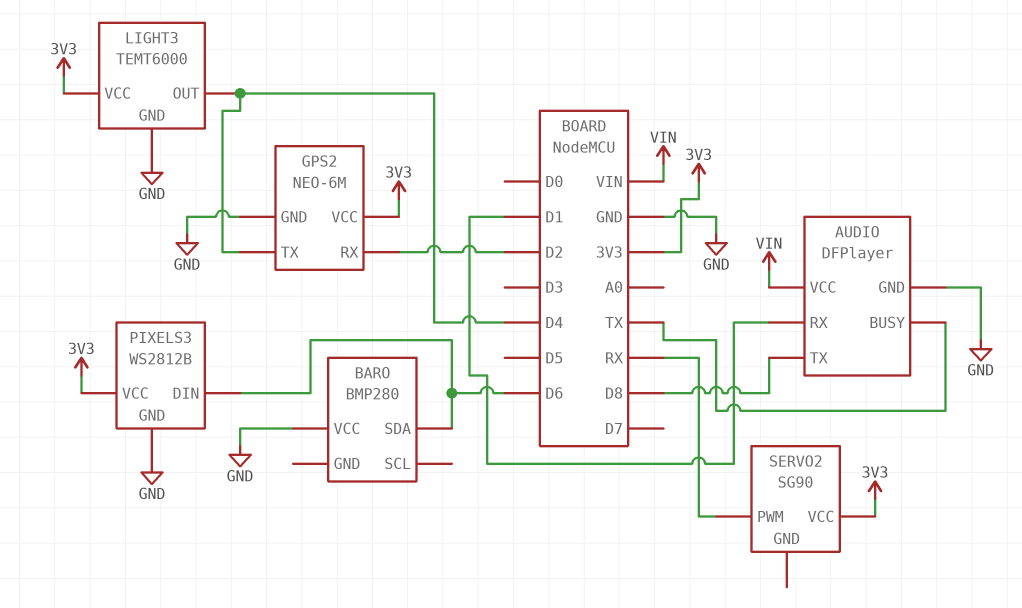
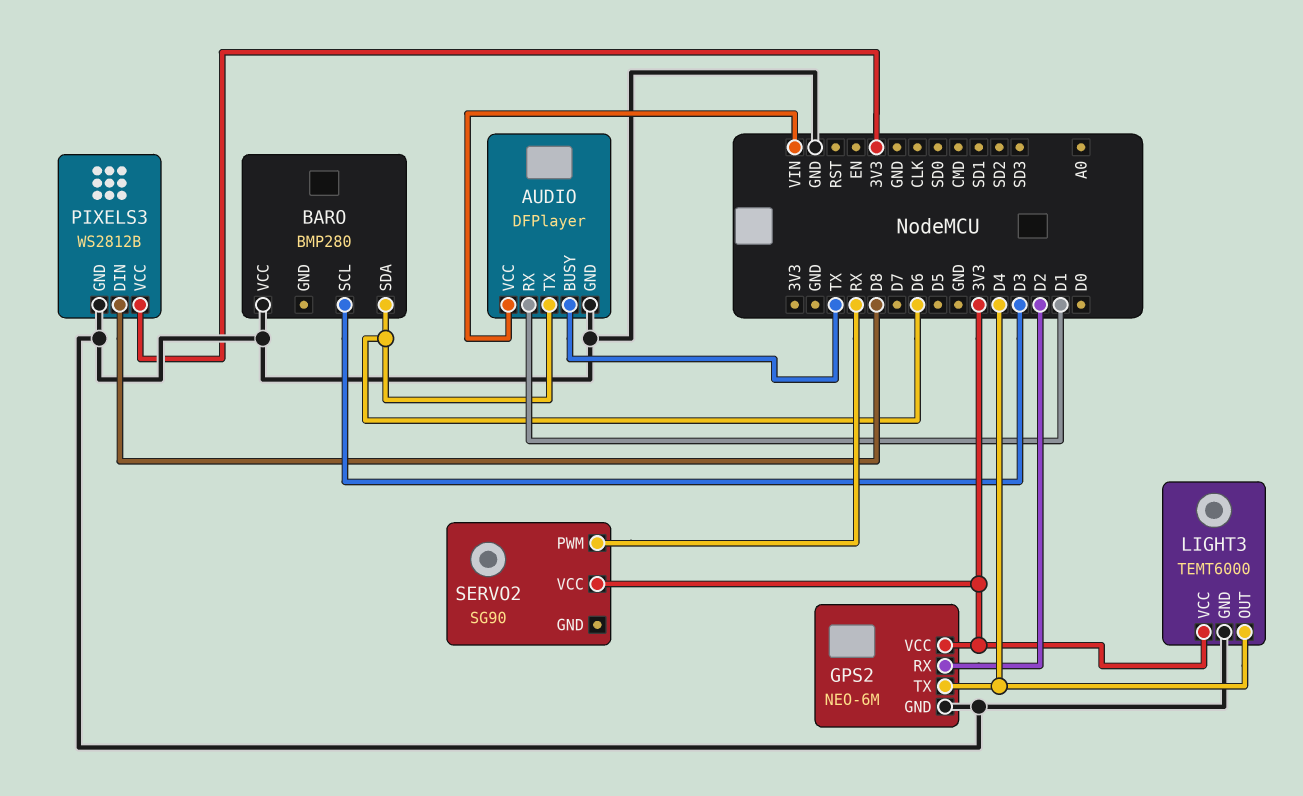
AUDIO pin TX: D8 -> D6
BARO pin SCL: none -> D3
PIXELS3 pin DIN: D6 -> D8

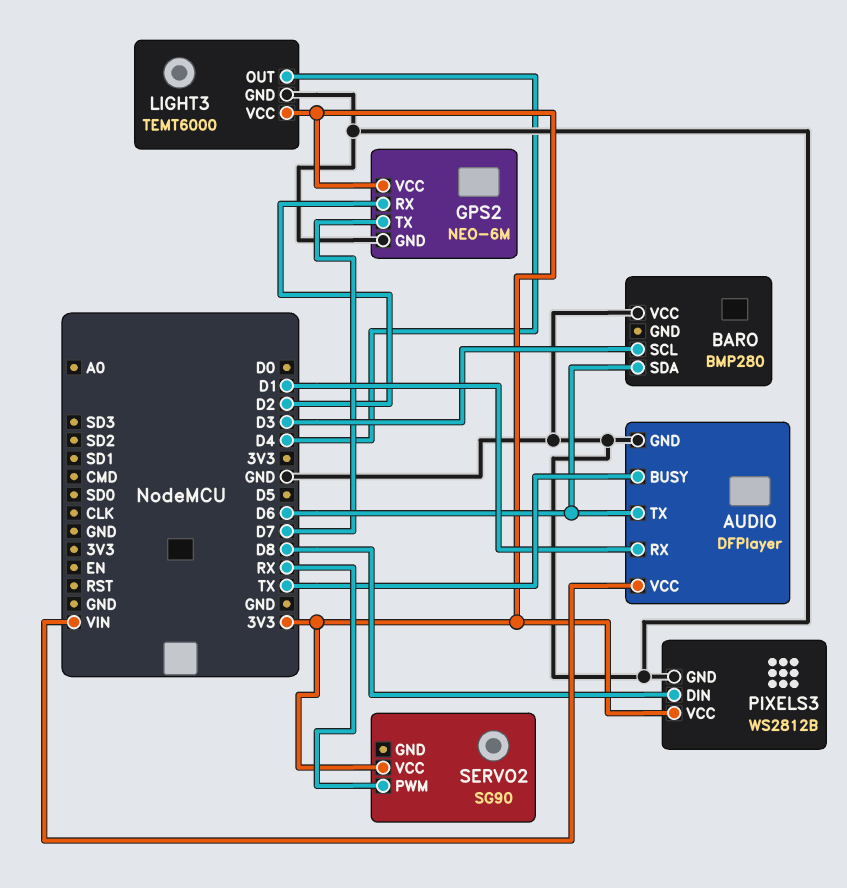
GPS2 pin TX: D4 -> D7

